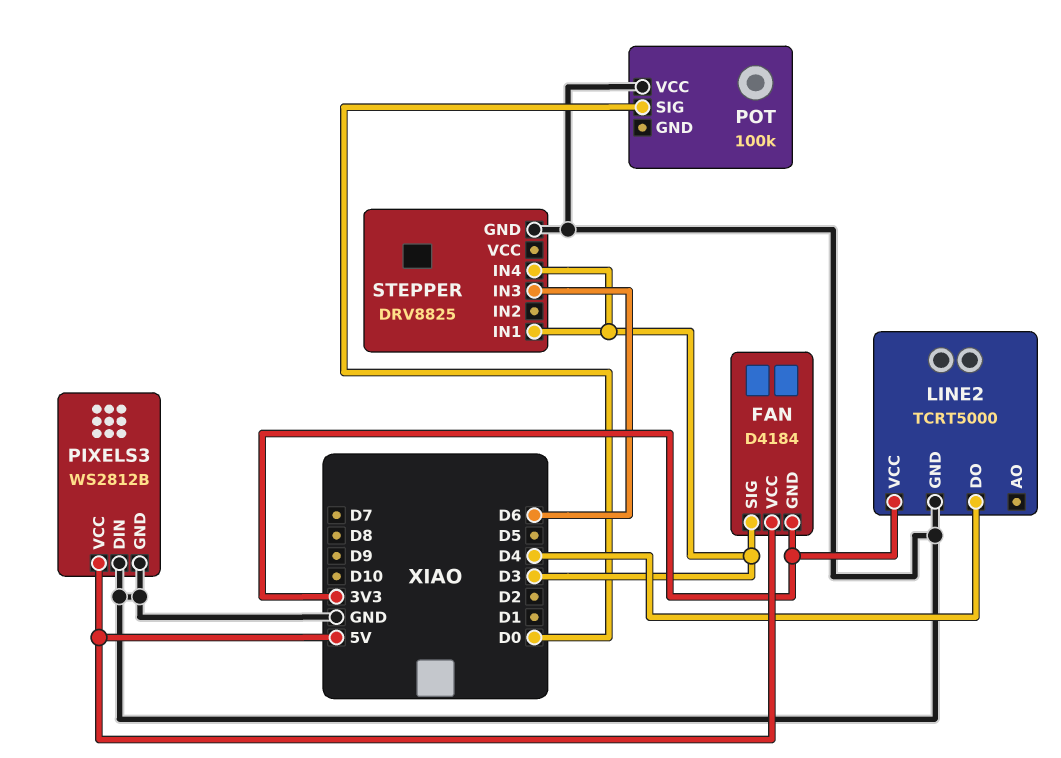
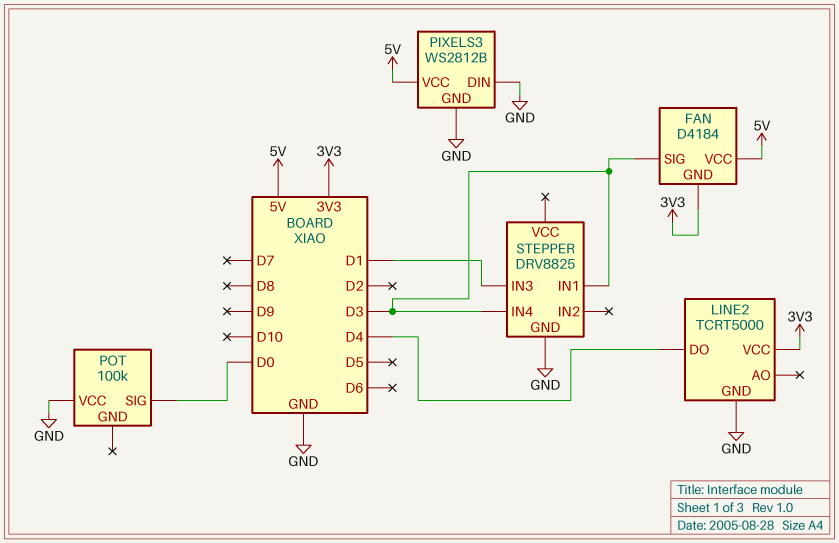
STEPPER pin IN3: D6 -> D1

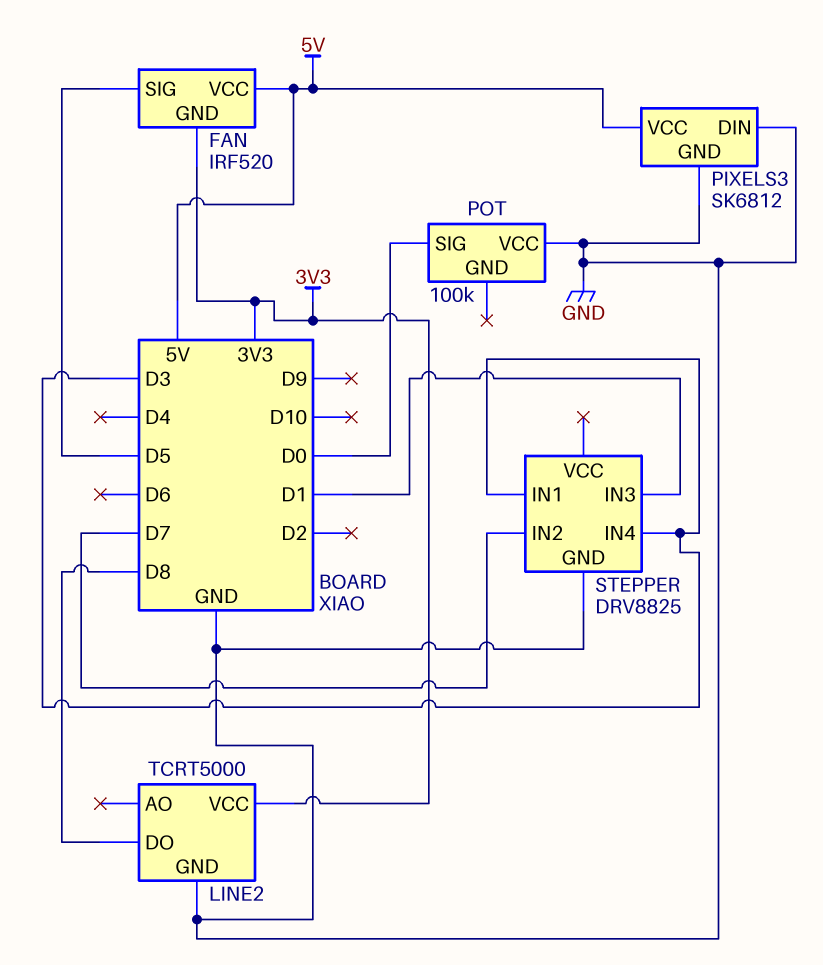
FAN: D4184 -> IRF520
FAN pin SIG: D3 -> D5
LINE2 pin DO: D4 -> D8
PIXELS3: WS2812B -> SK6812
STEPPER pin IN2: none -> D7

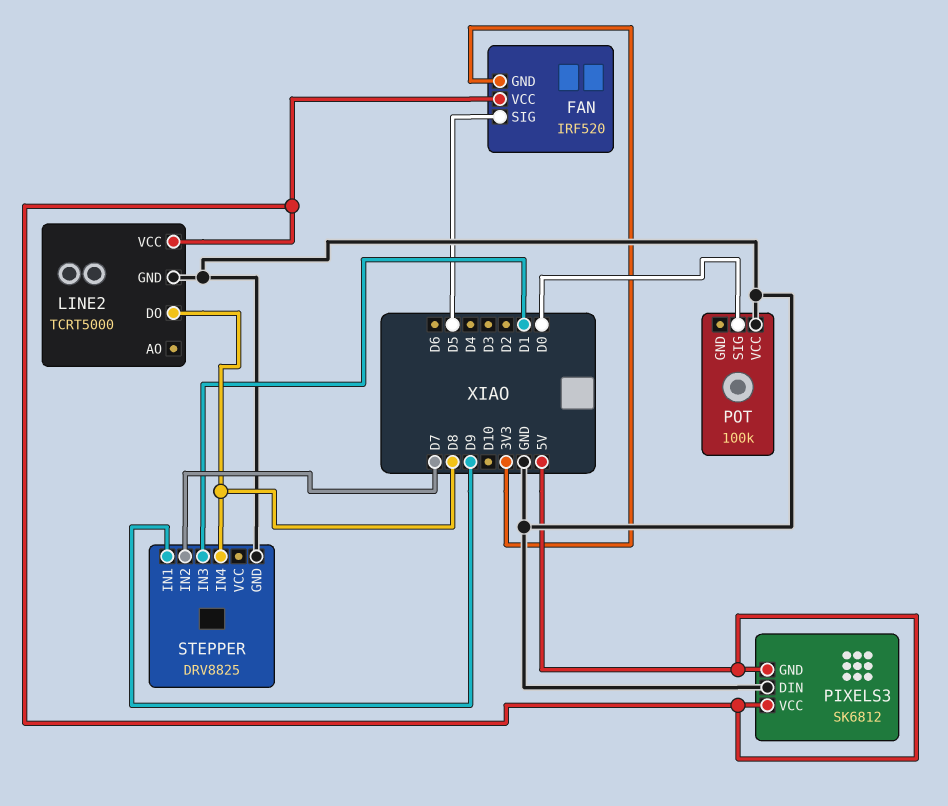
LINE2 pin VCC: 3V3 -> 5V
PIXELS3 pin GND: GND -> 5V
STEPPER pin IN1: D3 -> D9
STEPPER pin IN4: D3 -> D8

